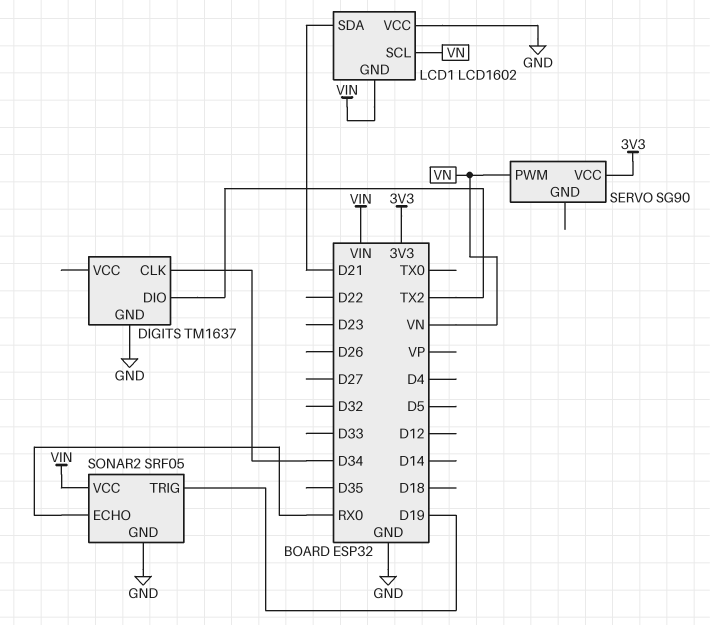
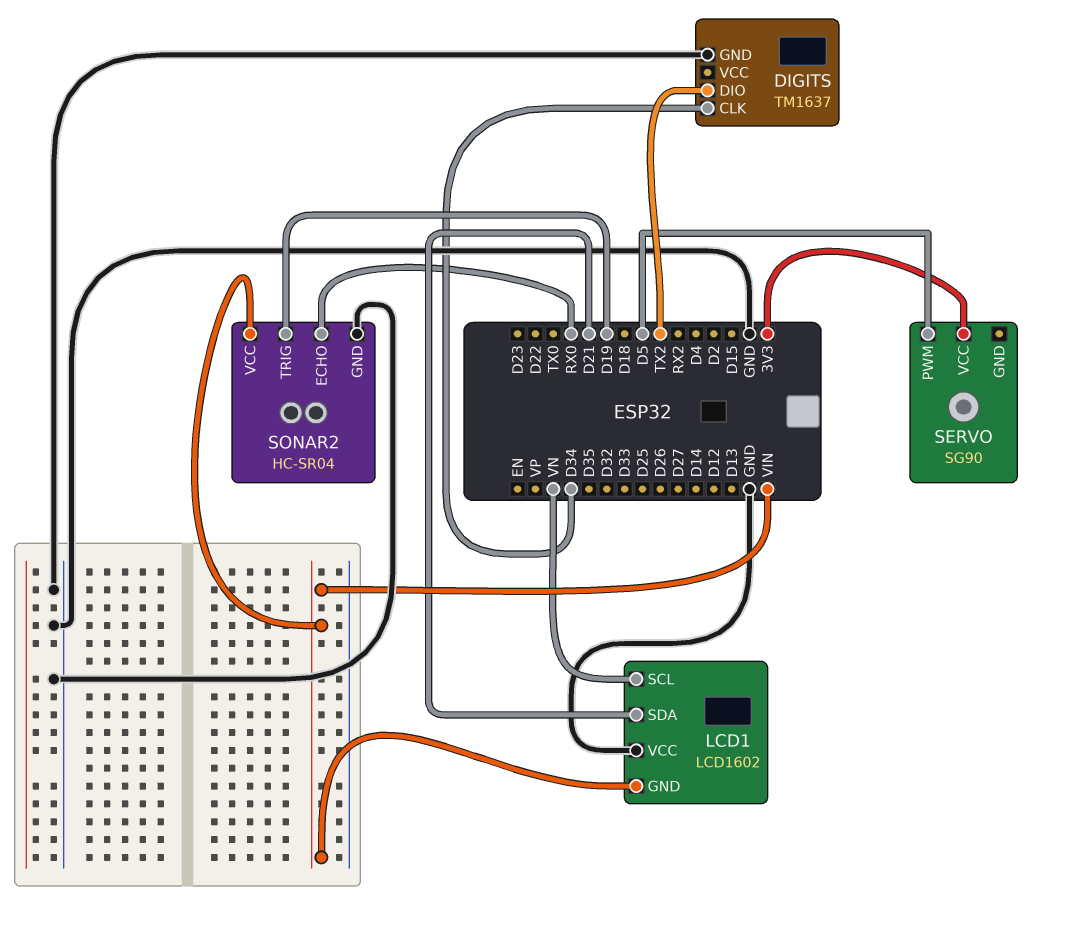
SERVO pin PWM: VN -> D5
SONAR2: SRF05 -> HC-SR04

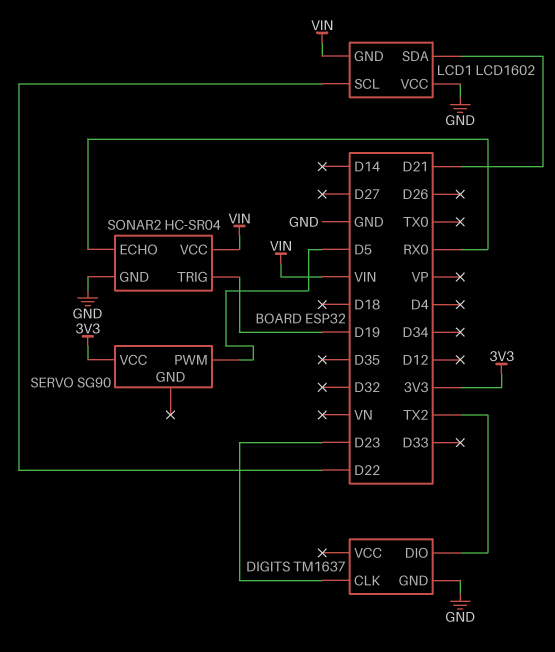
DIGITS pin CLK: D34 -> D23
LCD1 pin SCL: VN -> D22

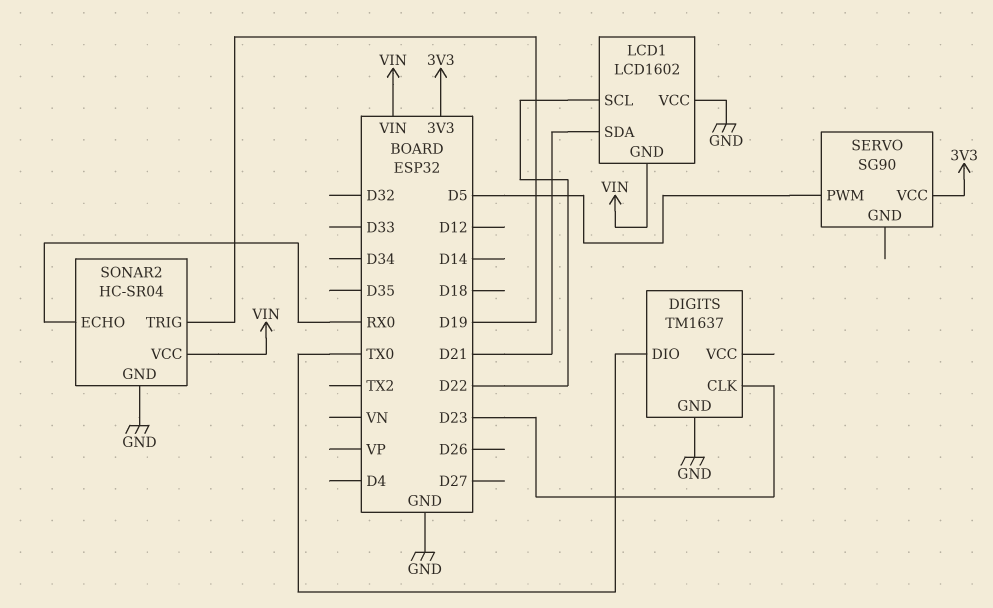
DIGITS pin DIO: TX2 -> TX0

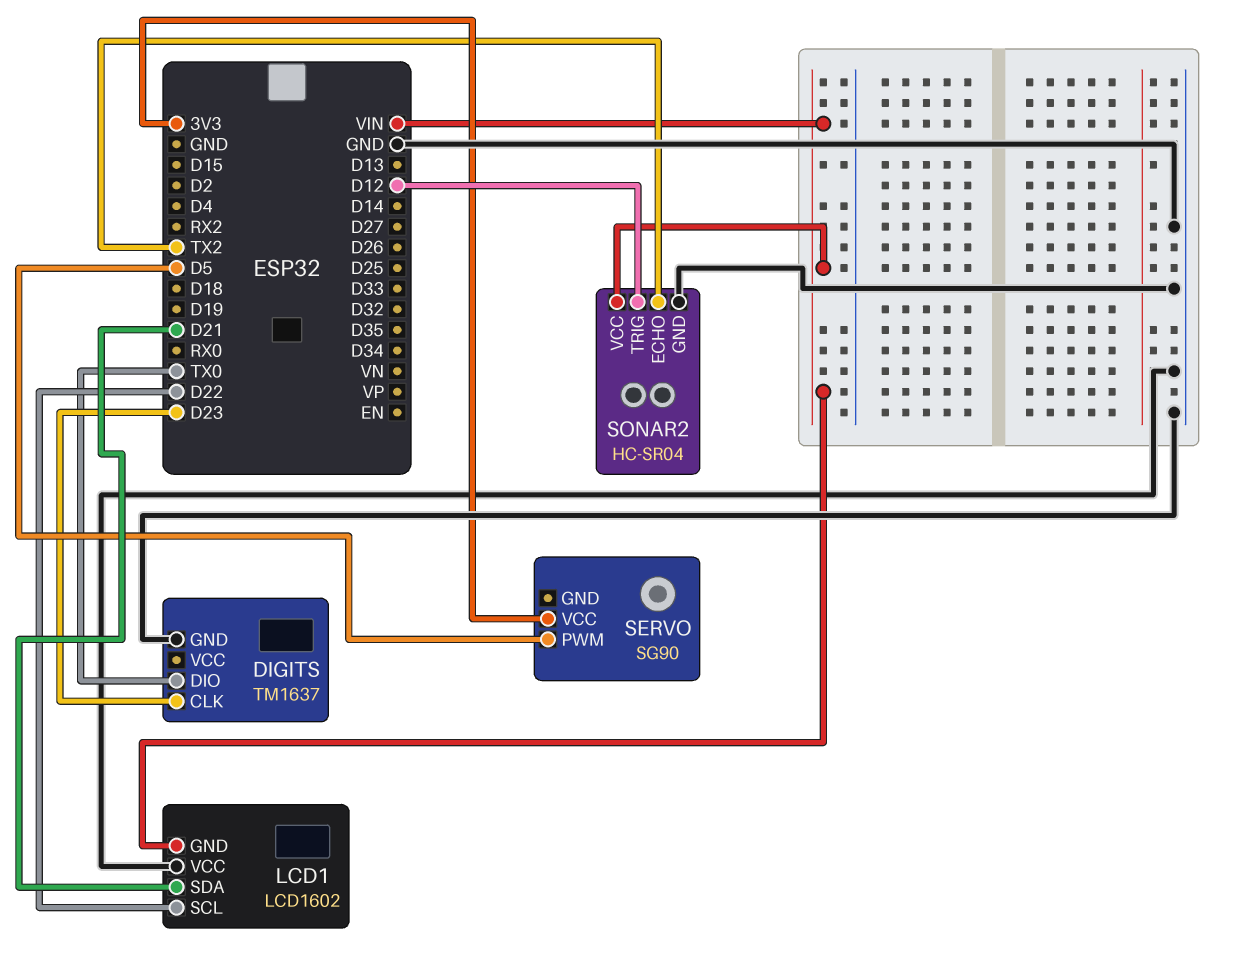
SONAR2 pin ECHO: RX0 -> TX2
SONAR2 pin TRIG: D19 -> D12

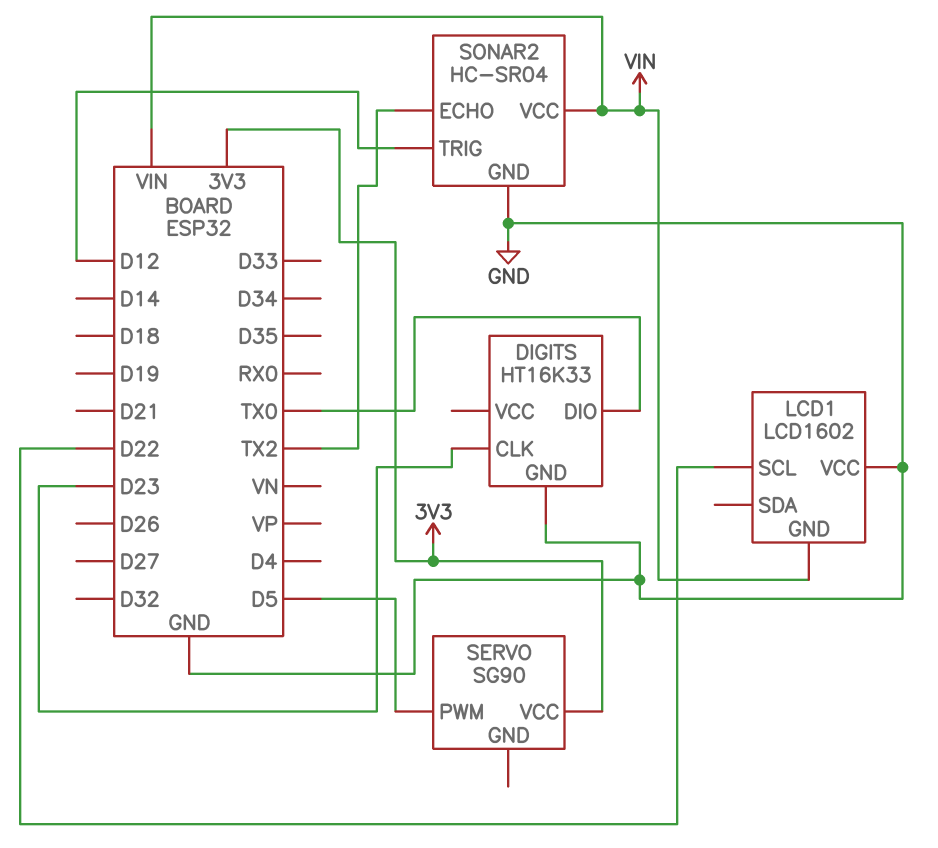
DIGITS: TM1637 -> HT16K33
LCD1 pin SDA: D21 -> none

